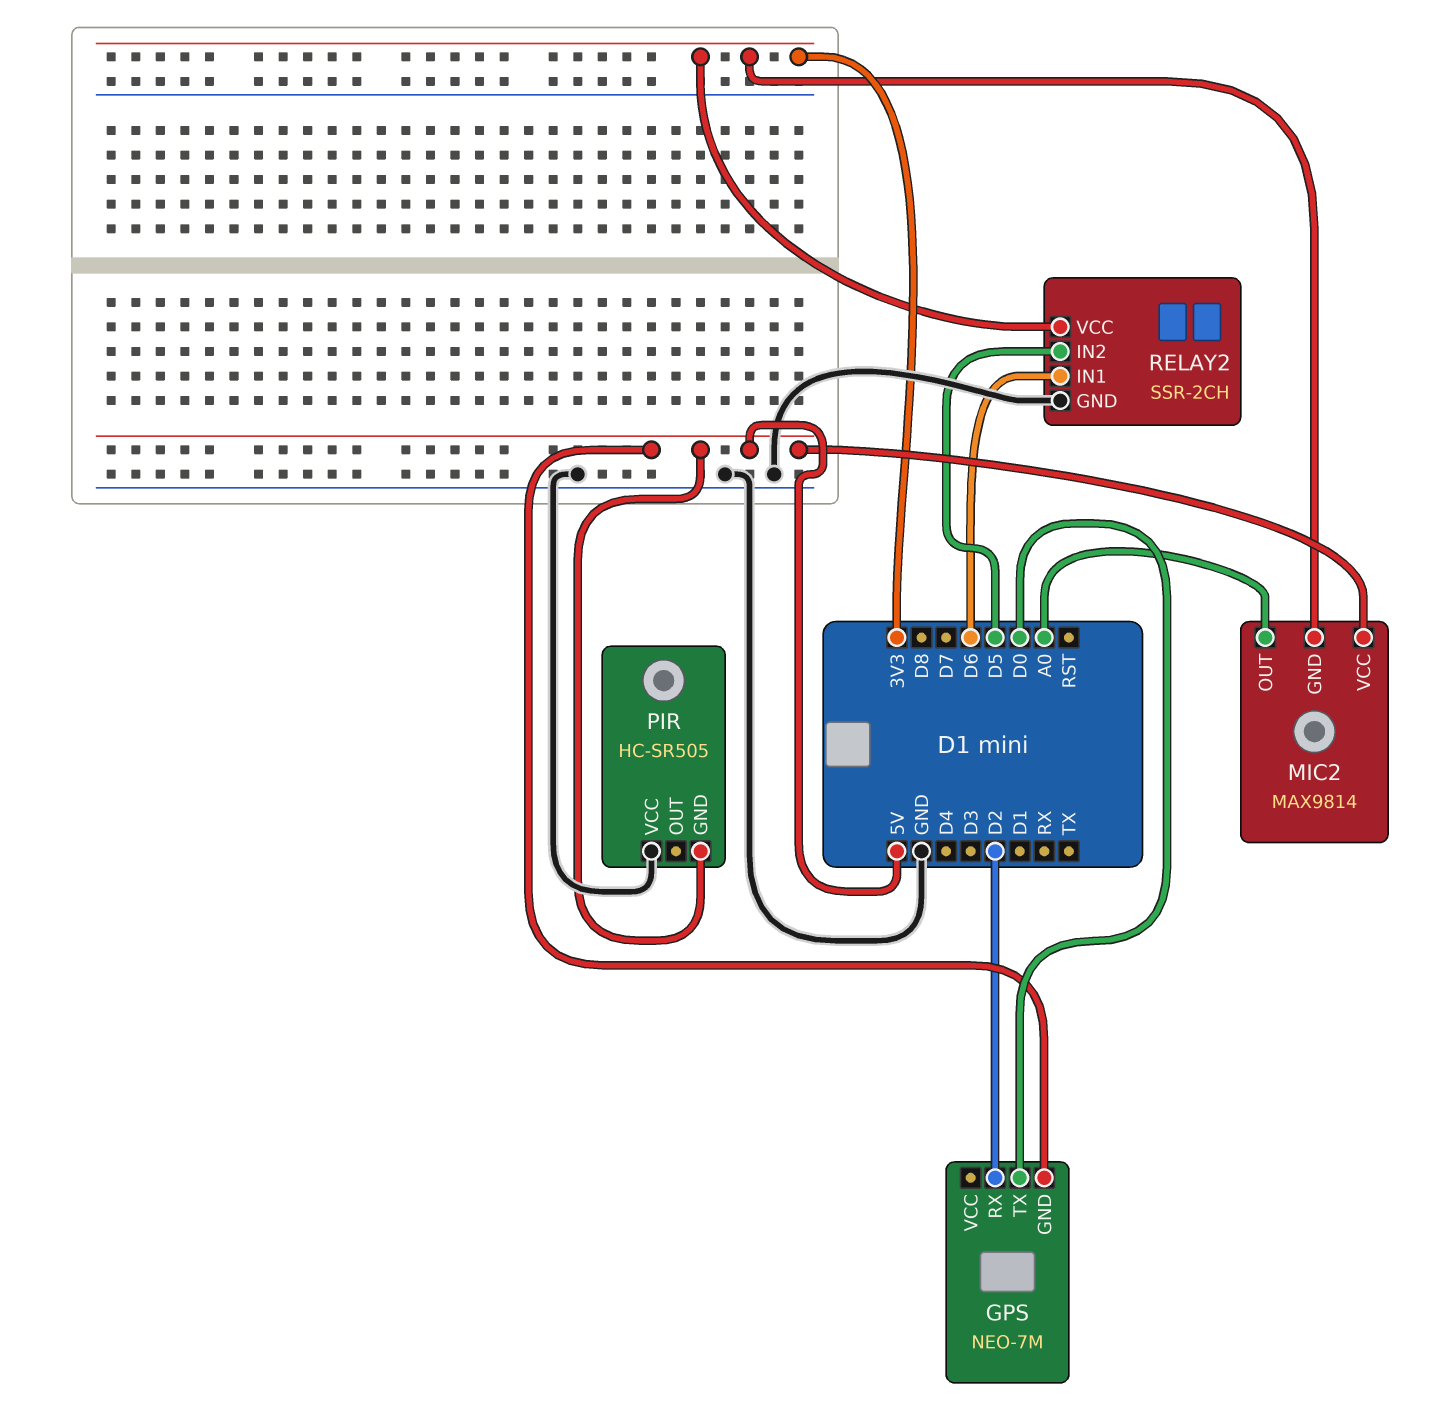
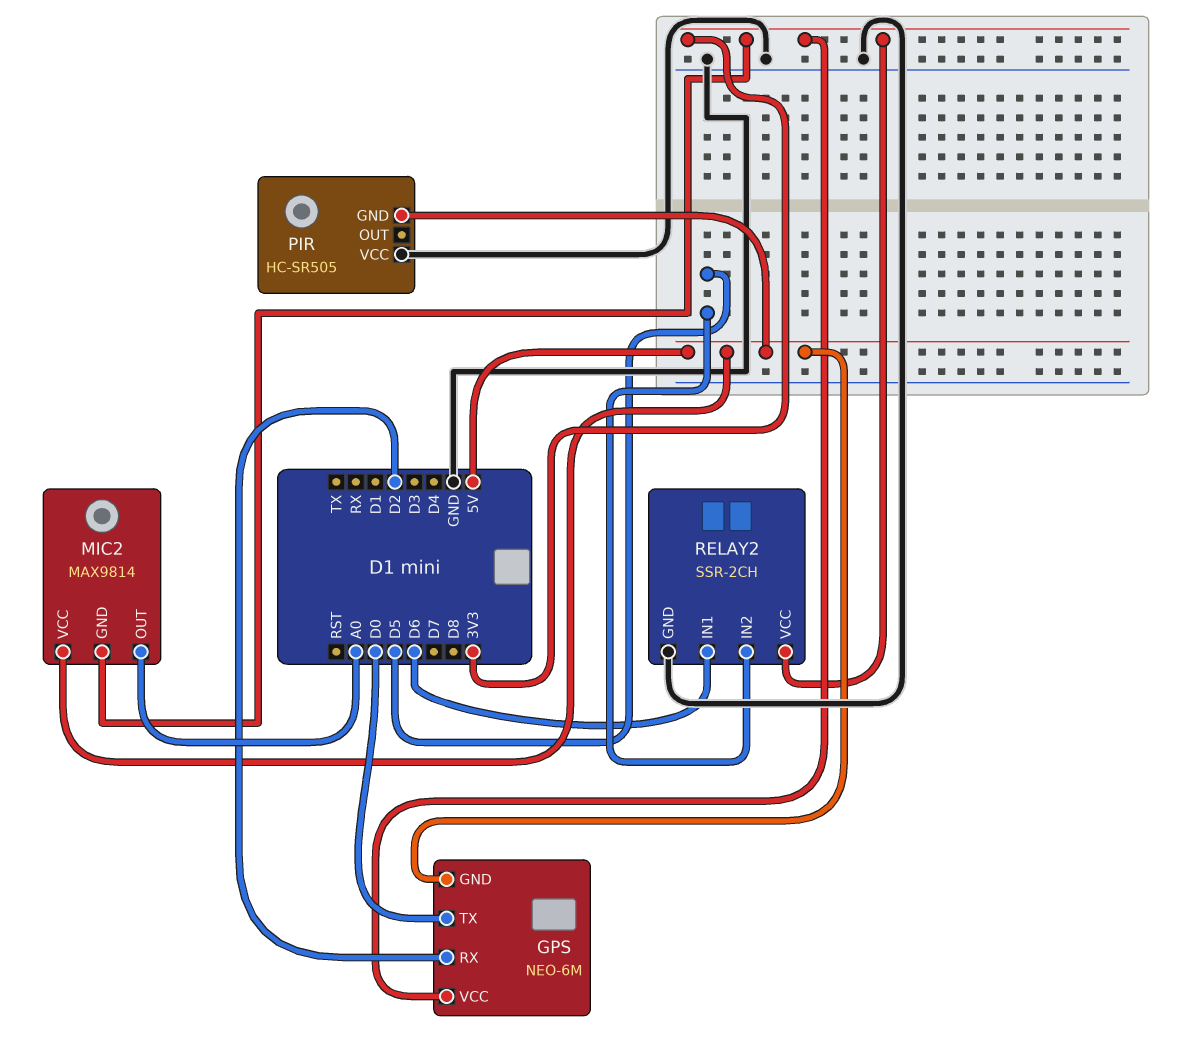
GPS: NEO-7M -> NEO-6M
GPS pin VCC: none -> 3V3

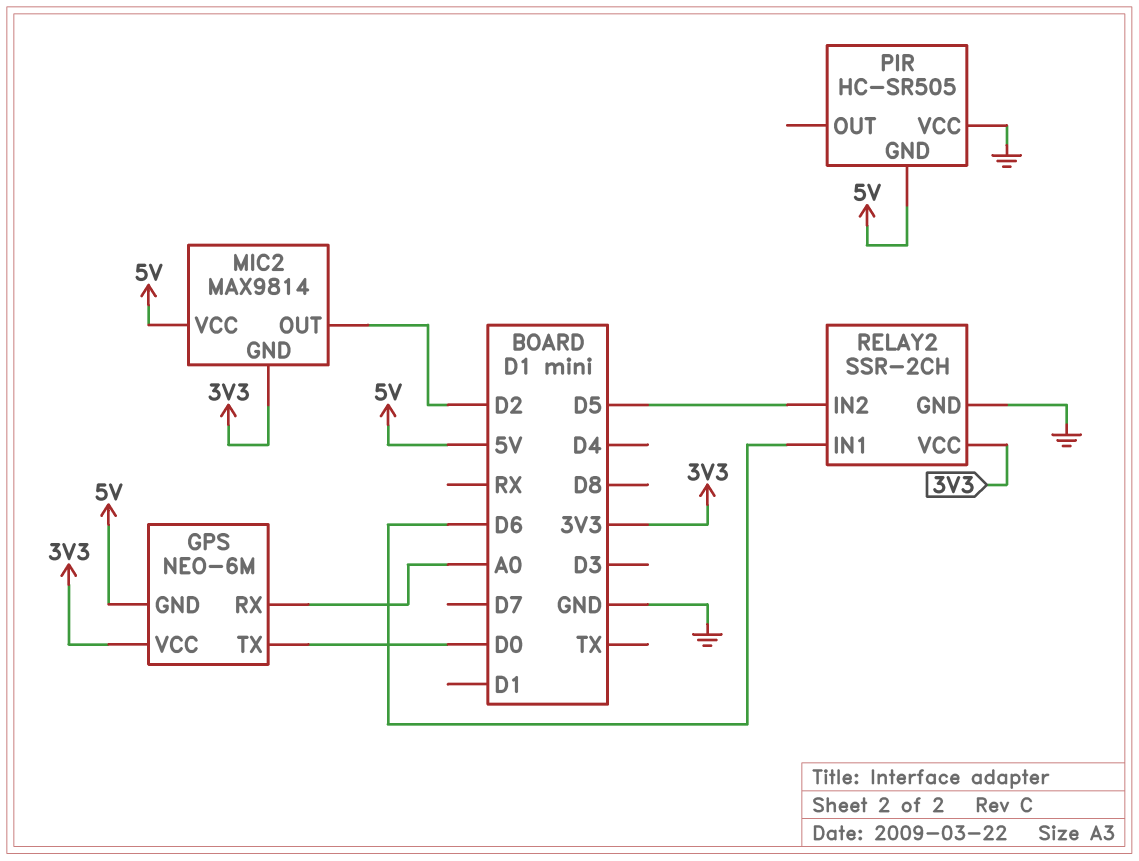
GPS pin RX: D2 -> A0
MIC2 pin OUT: A0 -> D2

